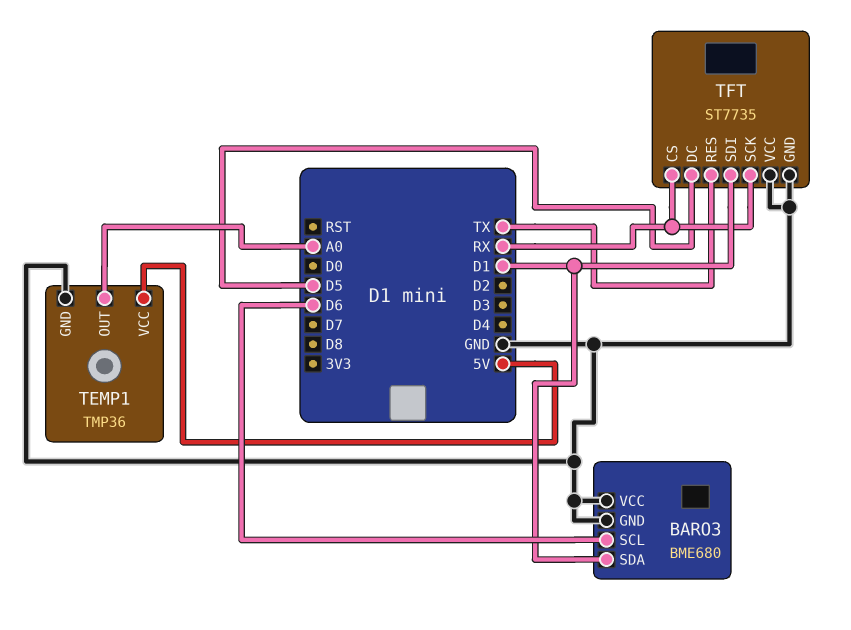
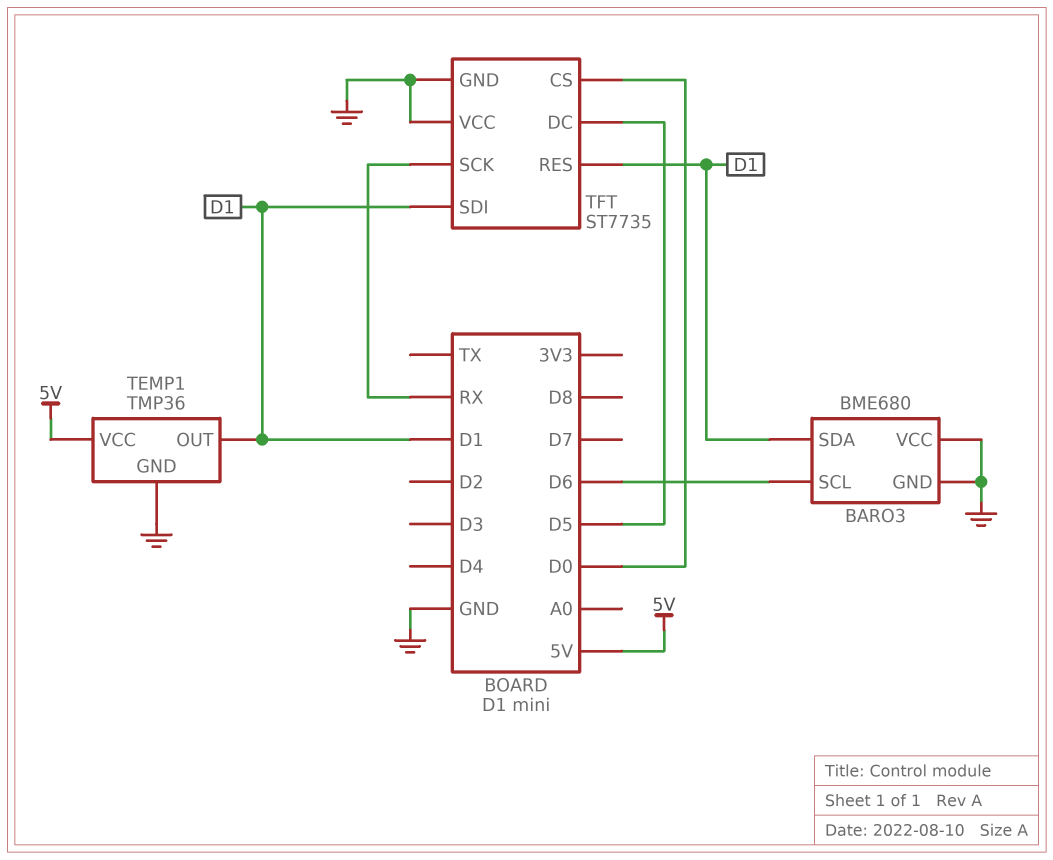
TEMP1 pin OUT: A0 -> D1
TFT pin CS: RX -> D0
TFT pin RES: TX -> D1

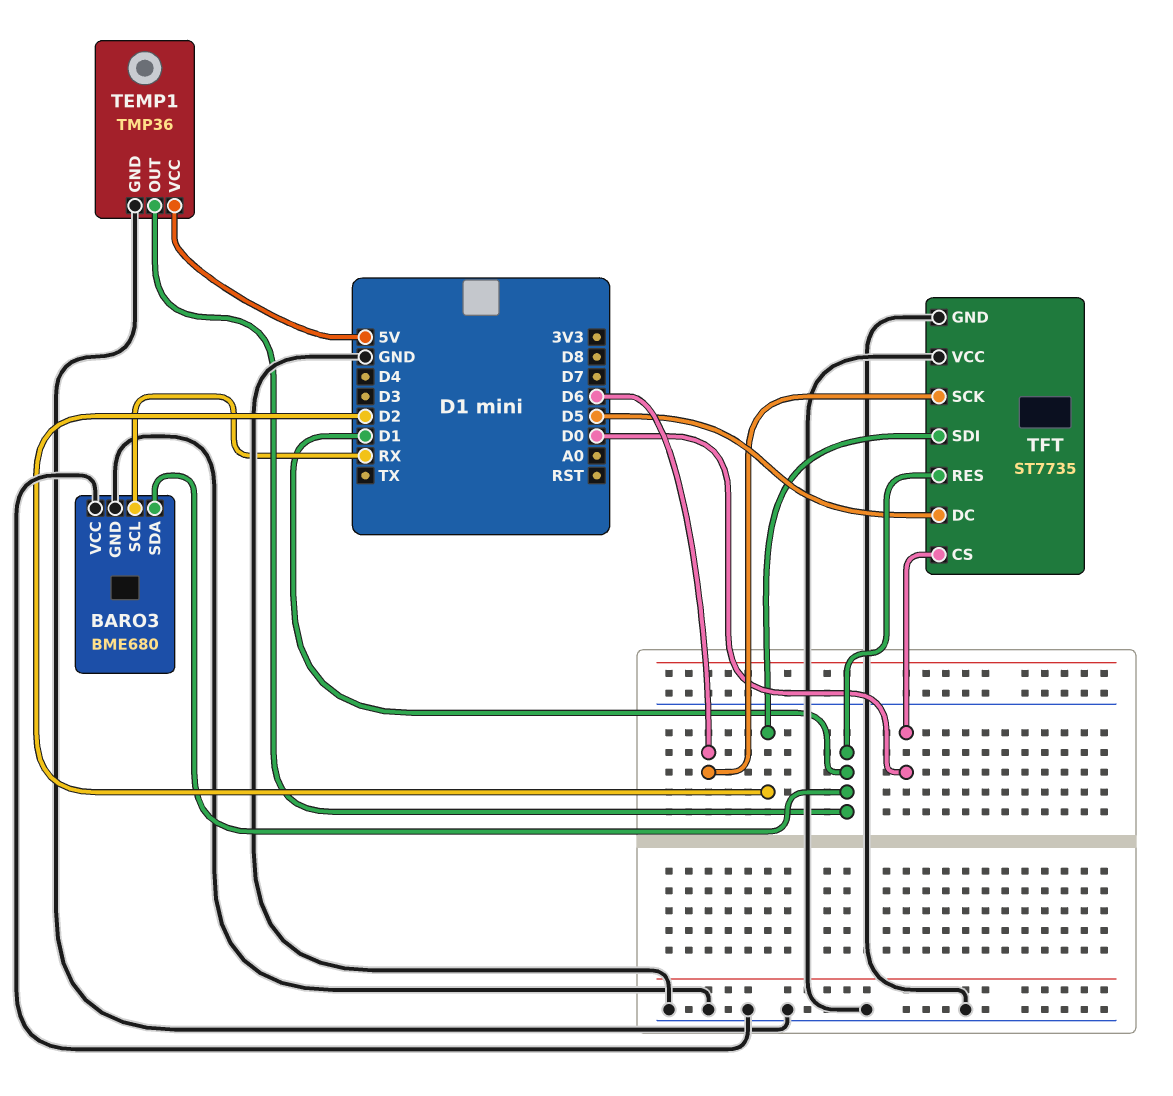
BARO3 pin SCL: D6 -> RX
TFT pin SCK: RX -> D6
TFT pin SDI: D1 -> D2

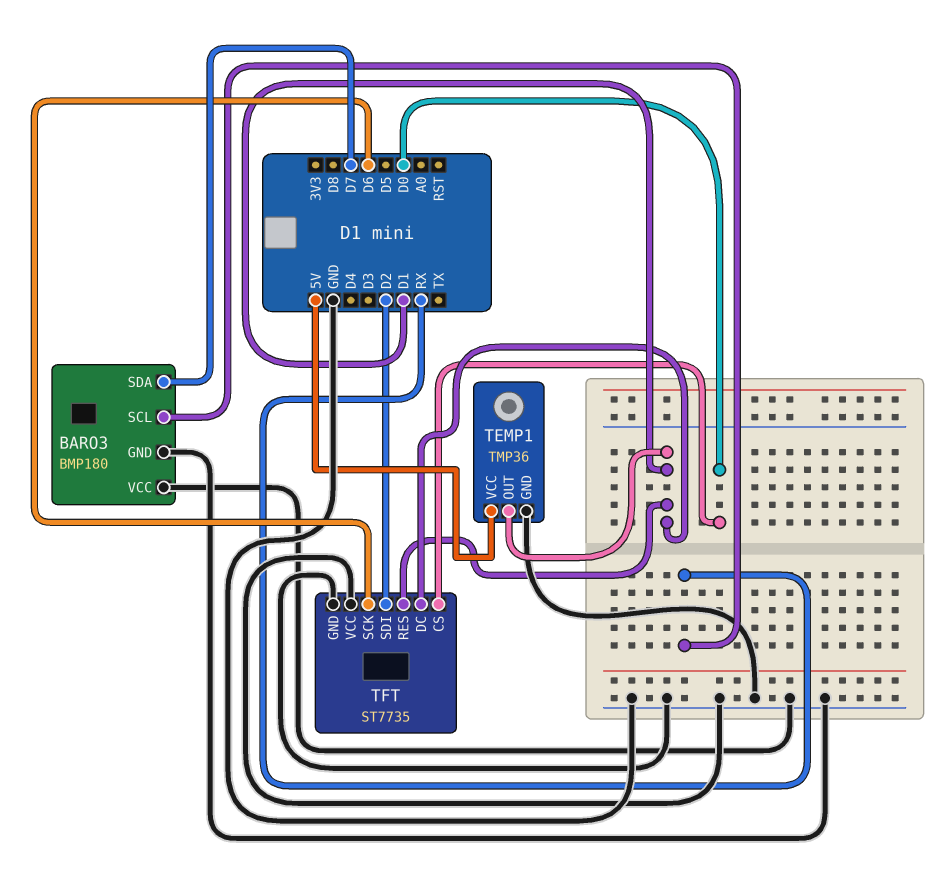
BARO3: BME680 -> BMP180
BARO3 pin SDA: D1 -> D7
TFT pin DC: D5 -> D1

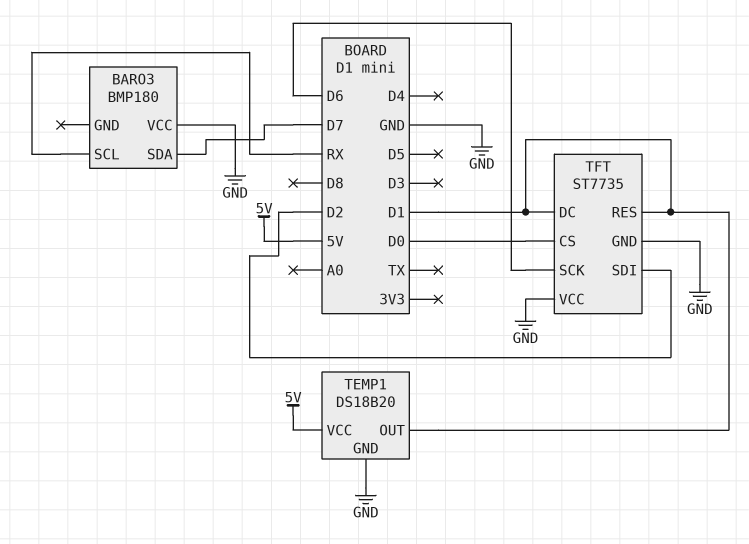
BARO3 pin GND: GND -> none
TEMP1: TMP36 -> DS18B20

